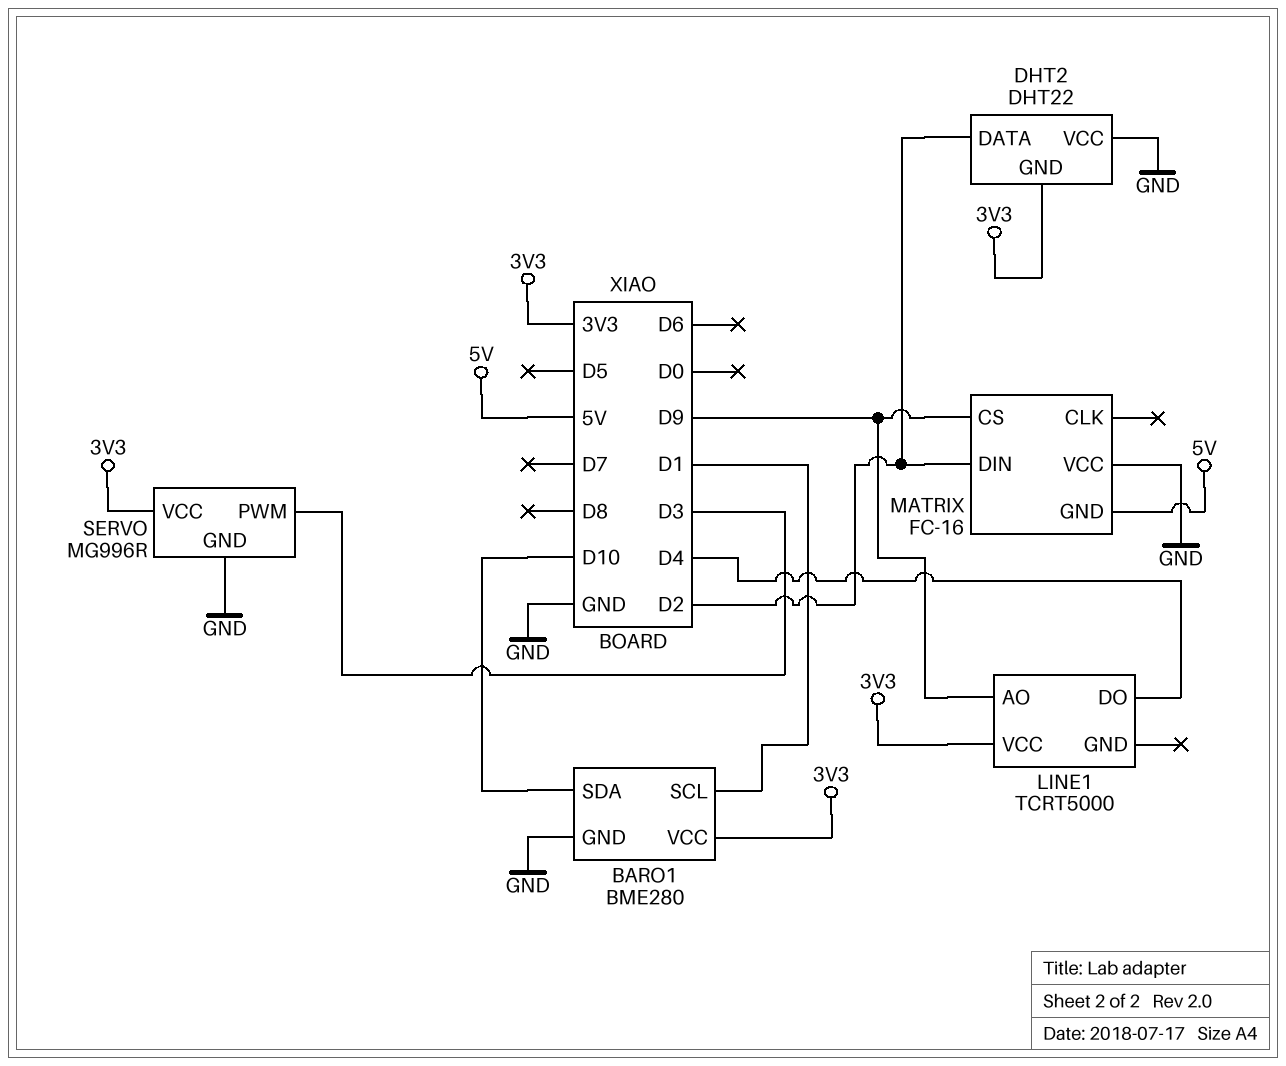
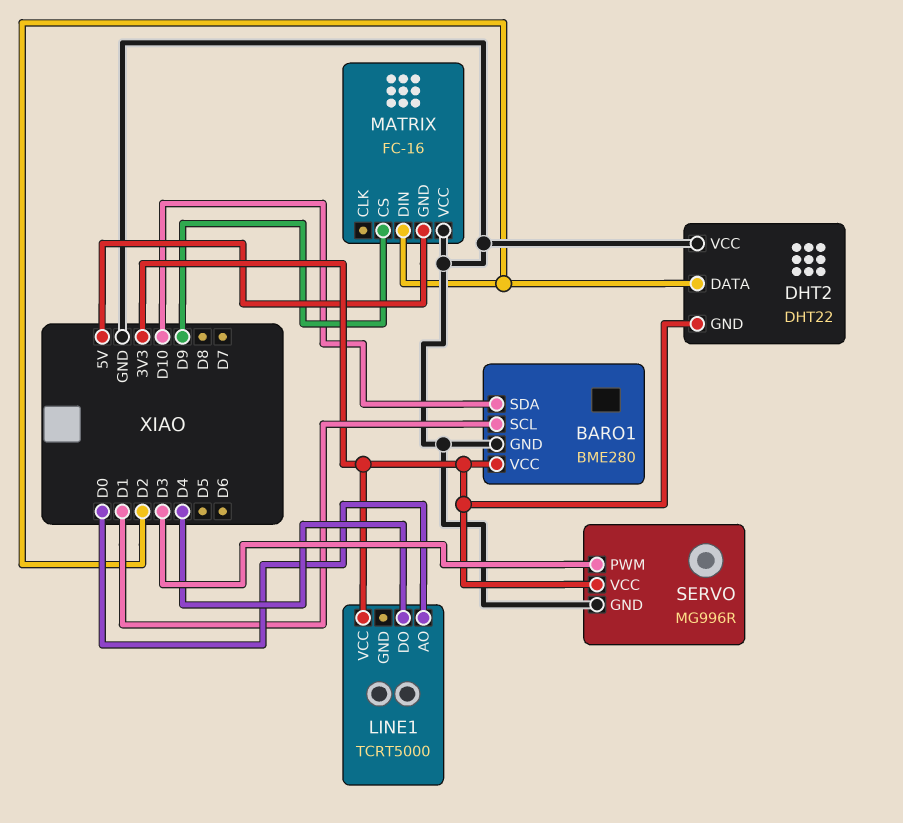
LINE1 pin AO: D9 -> D0

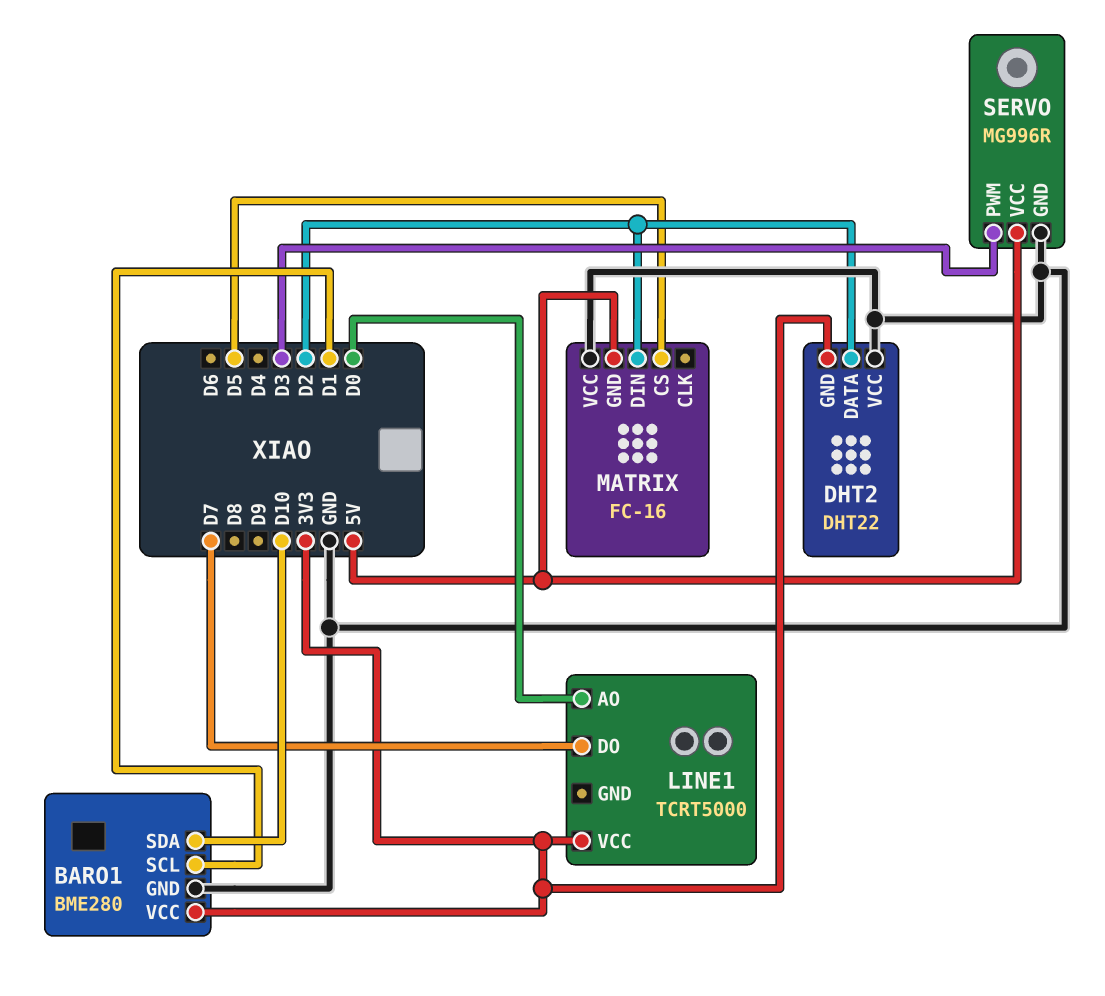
LINE1 pin DO: D4 -> D7
MATRIX pin CS: D9 -> D5
SERVO pin VCC: 3V3 -> 5V

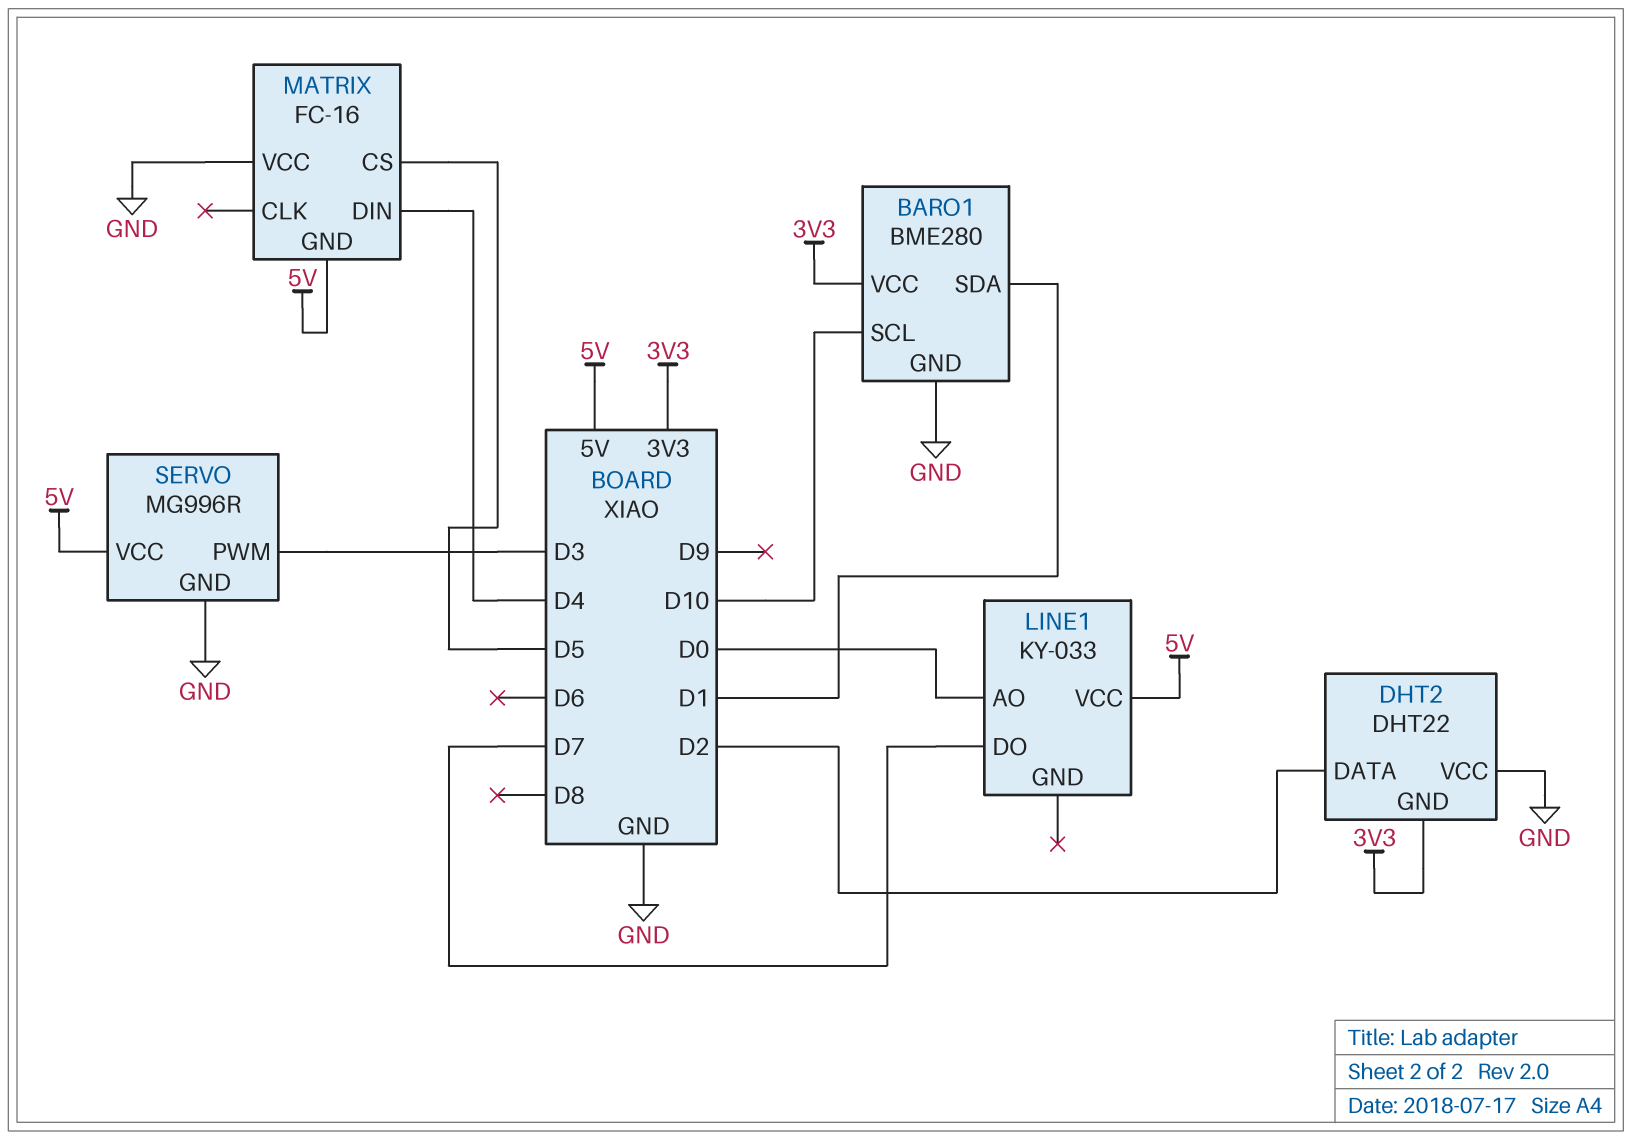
BARO1 pin SCL: D1 -> D10
BARO1 pin SDA: D10 -> D1
LINE1: TCRT5000 -> KY-033
LINE1 pin VCC: 3V3 -> 5V
MATRIX pin DIN: D2 -> D4

